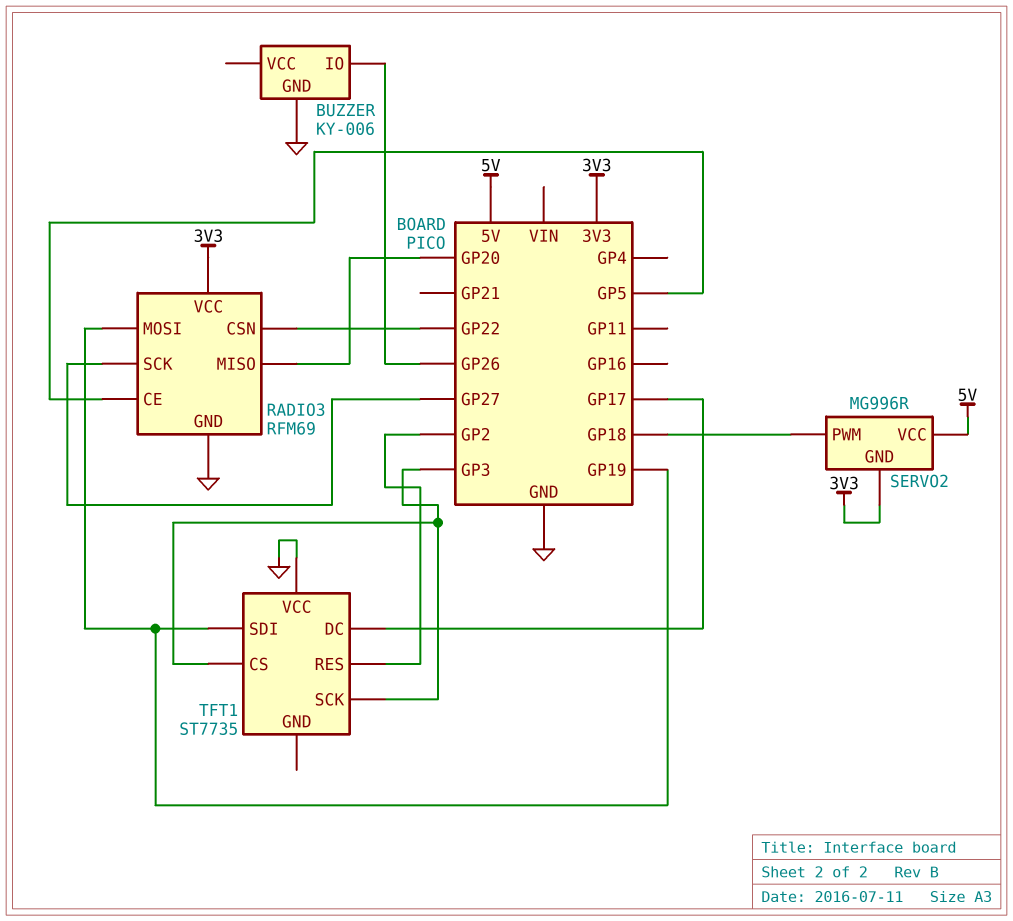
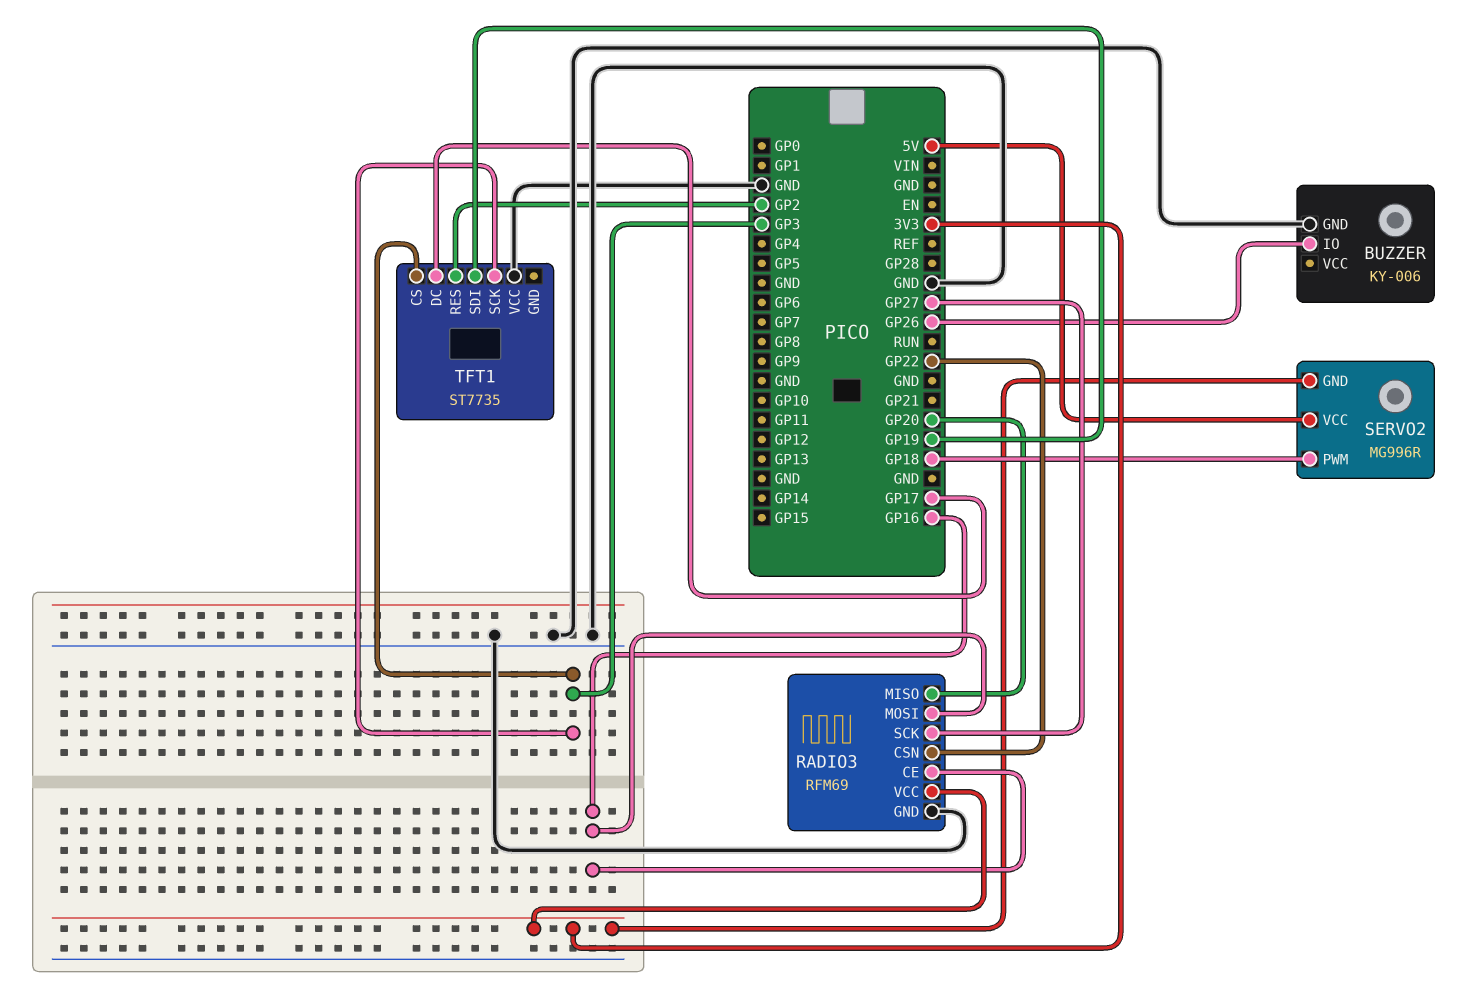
RADIO3 pin CE: GP5 -> GP16
RADIO3 pin MOSI: GP19 -> GP16

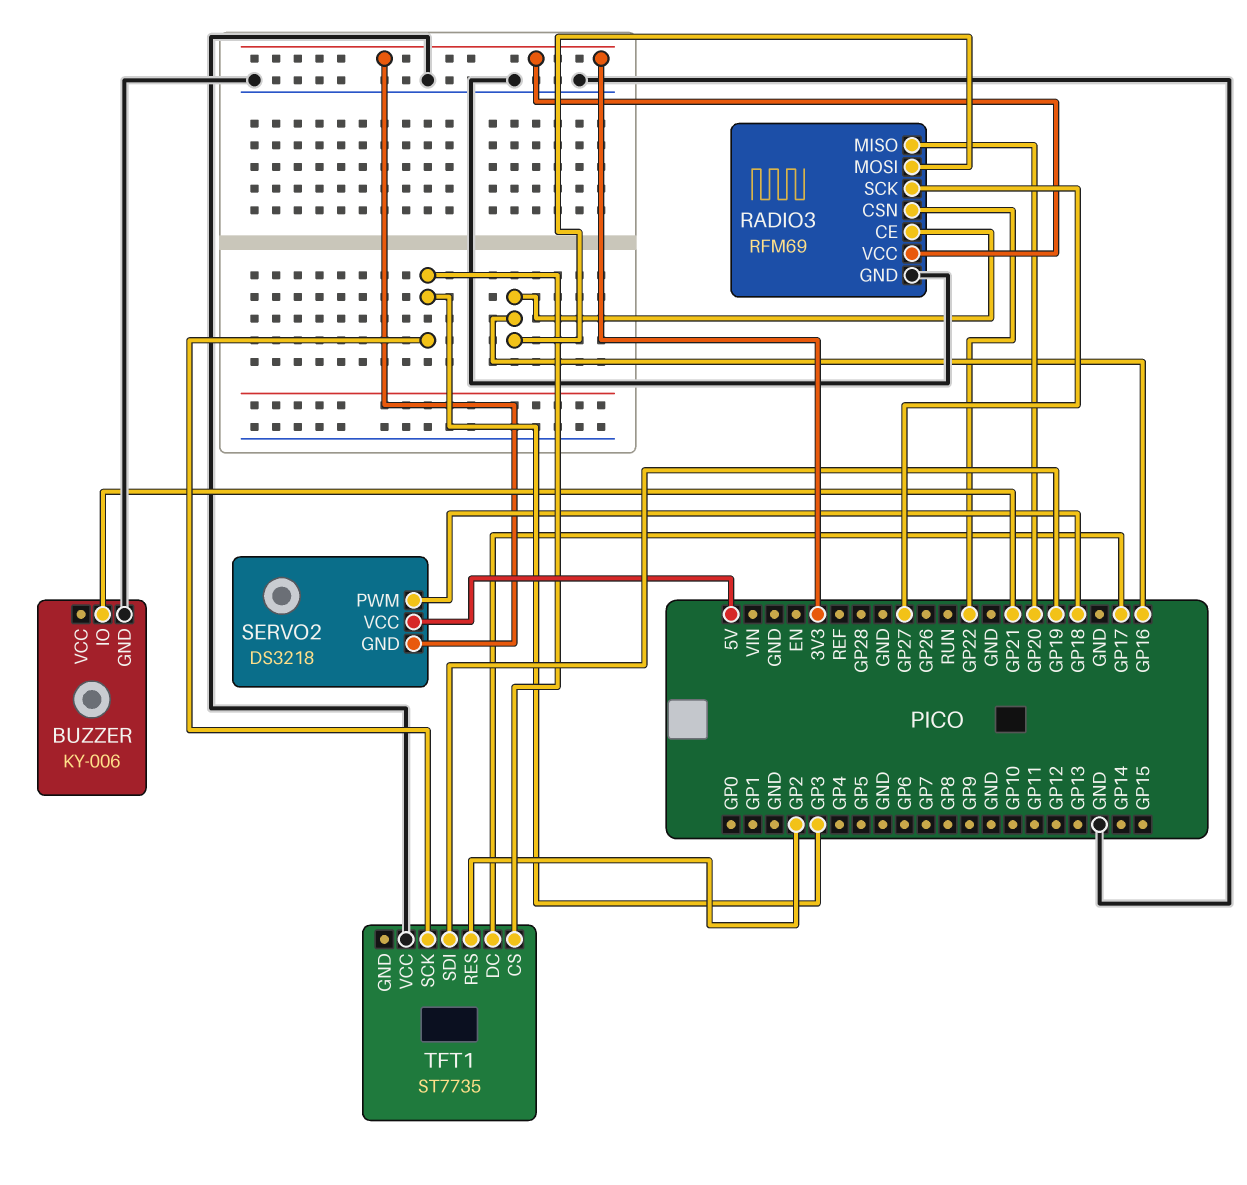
BUZZER pin IO: GP26 -> GP21
SERVO2: MG996R -> DS3218

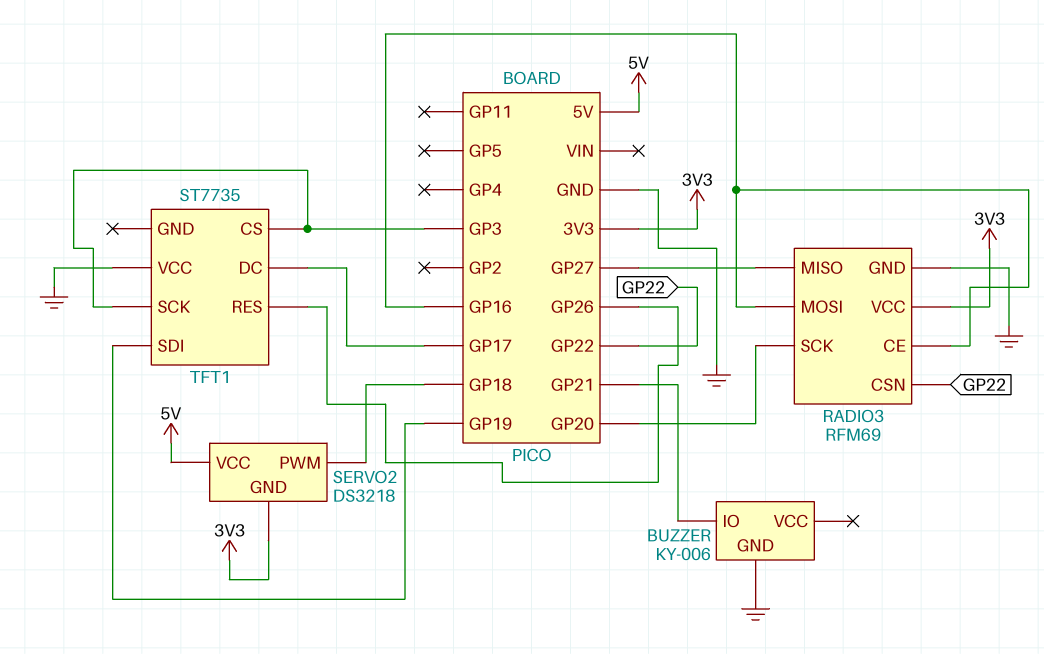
RADIO3 pin MISO: GP20 -> GP27
RADIO3 pin SCK: GP27 -> GP20
TFT1 pin RES: GP2 -> GP26

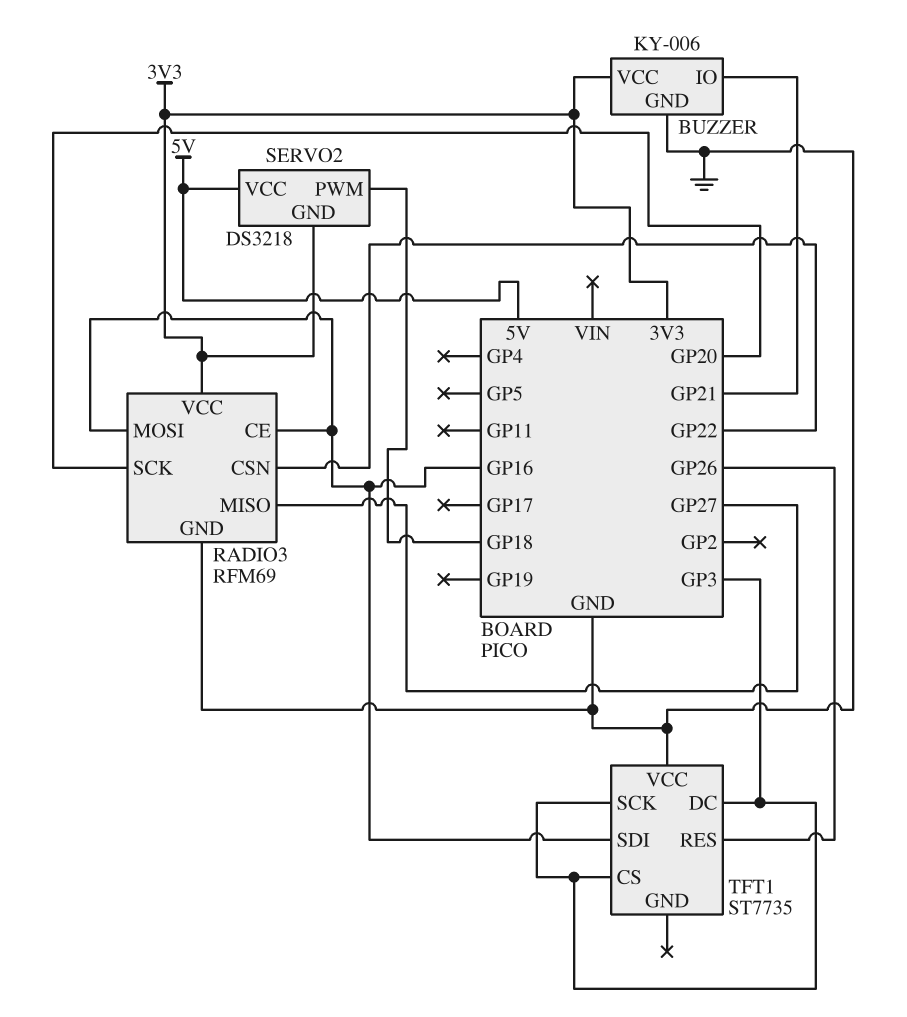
BUZZER pin VCC: none -> 3V3
TFT1 pin DC: GP17 -> GP3
TFT1 pin SDI: GP19 -> GP16

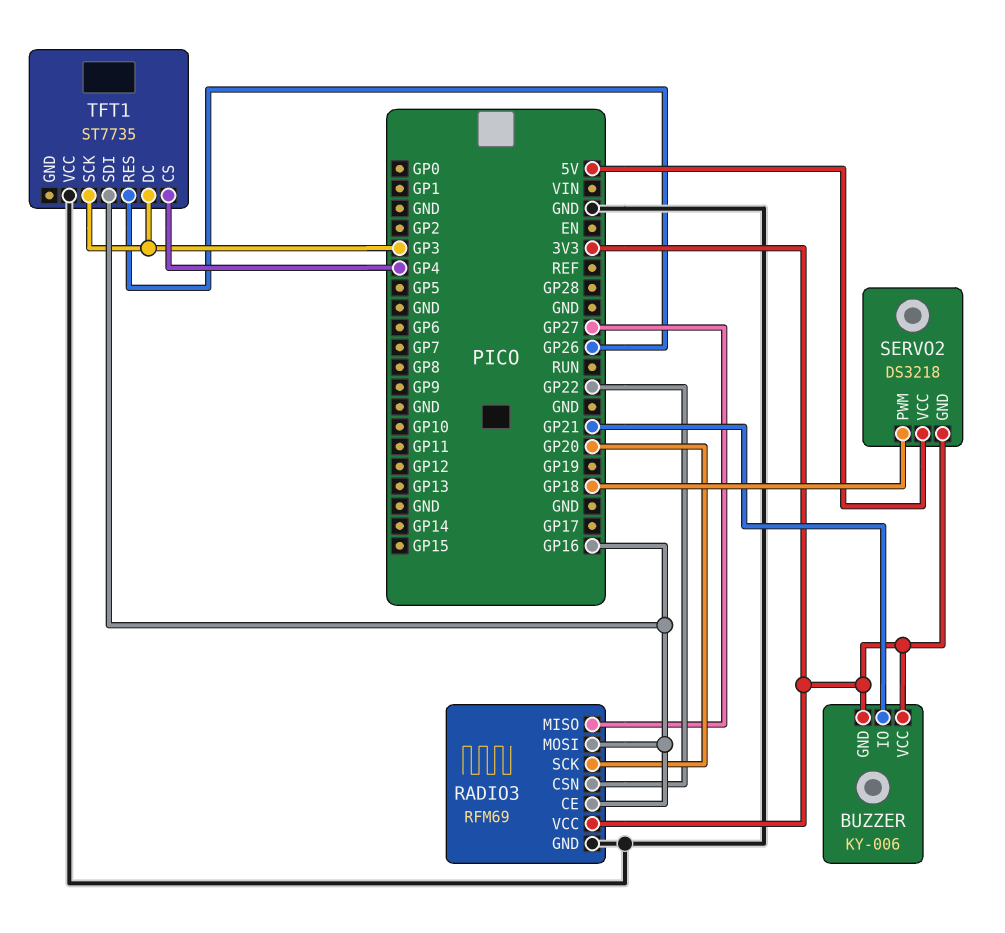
BUZZER pin GND: GND -> 3V3
TFT1 pin CS: GP3 -> GP4

